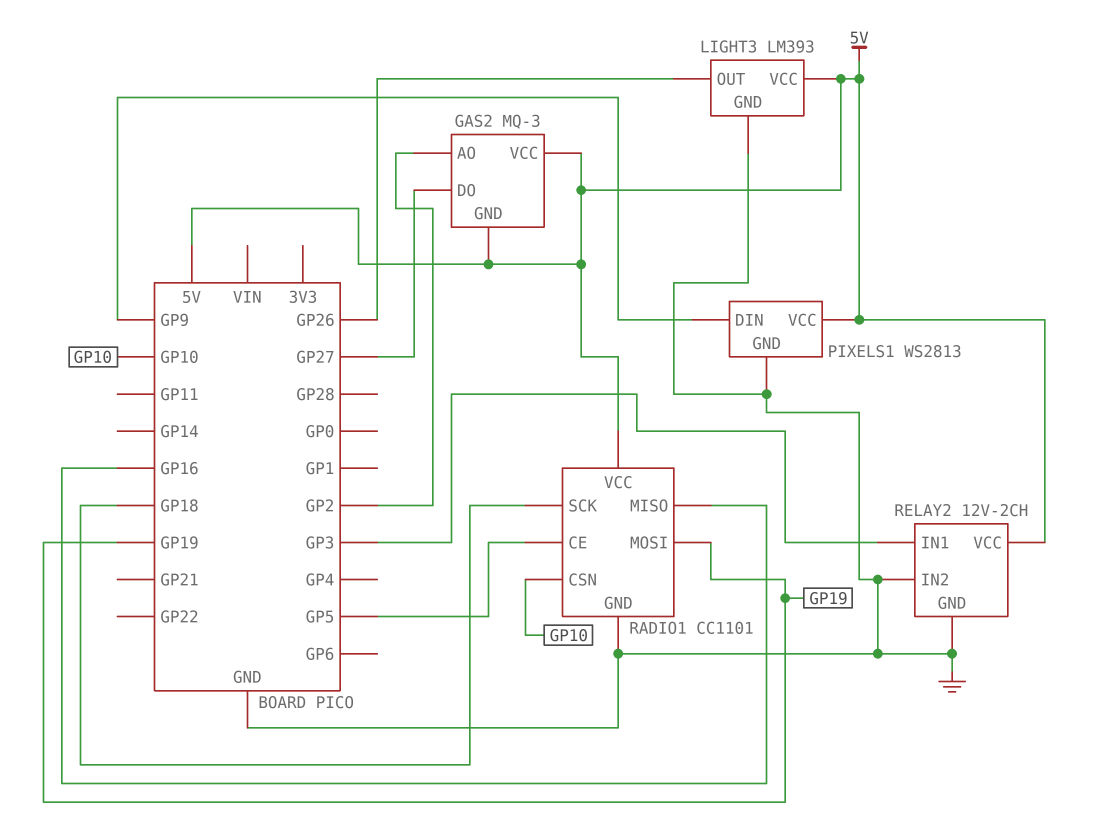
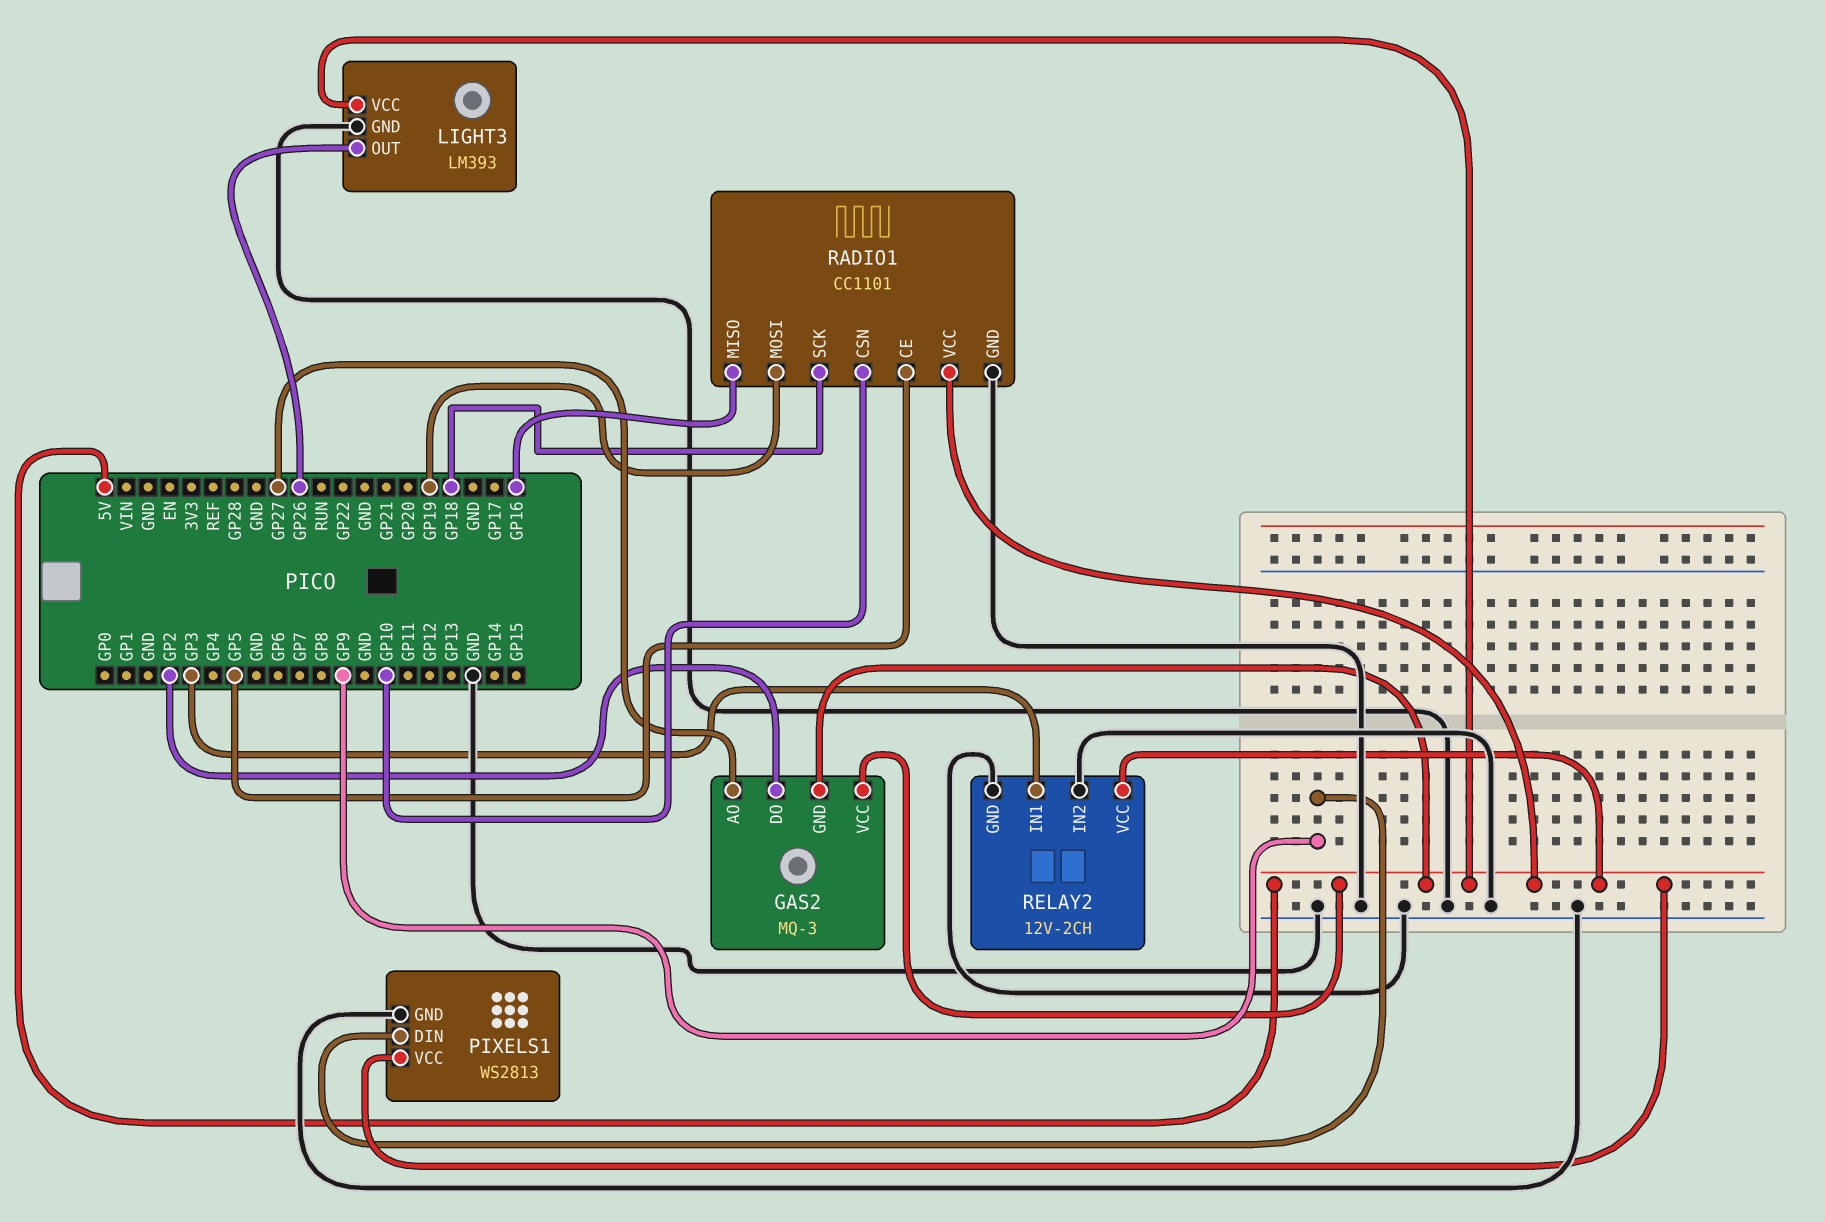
GAS2 pin AO: GP2 -> GP27
GAS2 pin DO: GP27 -> GP2

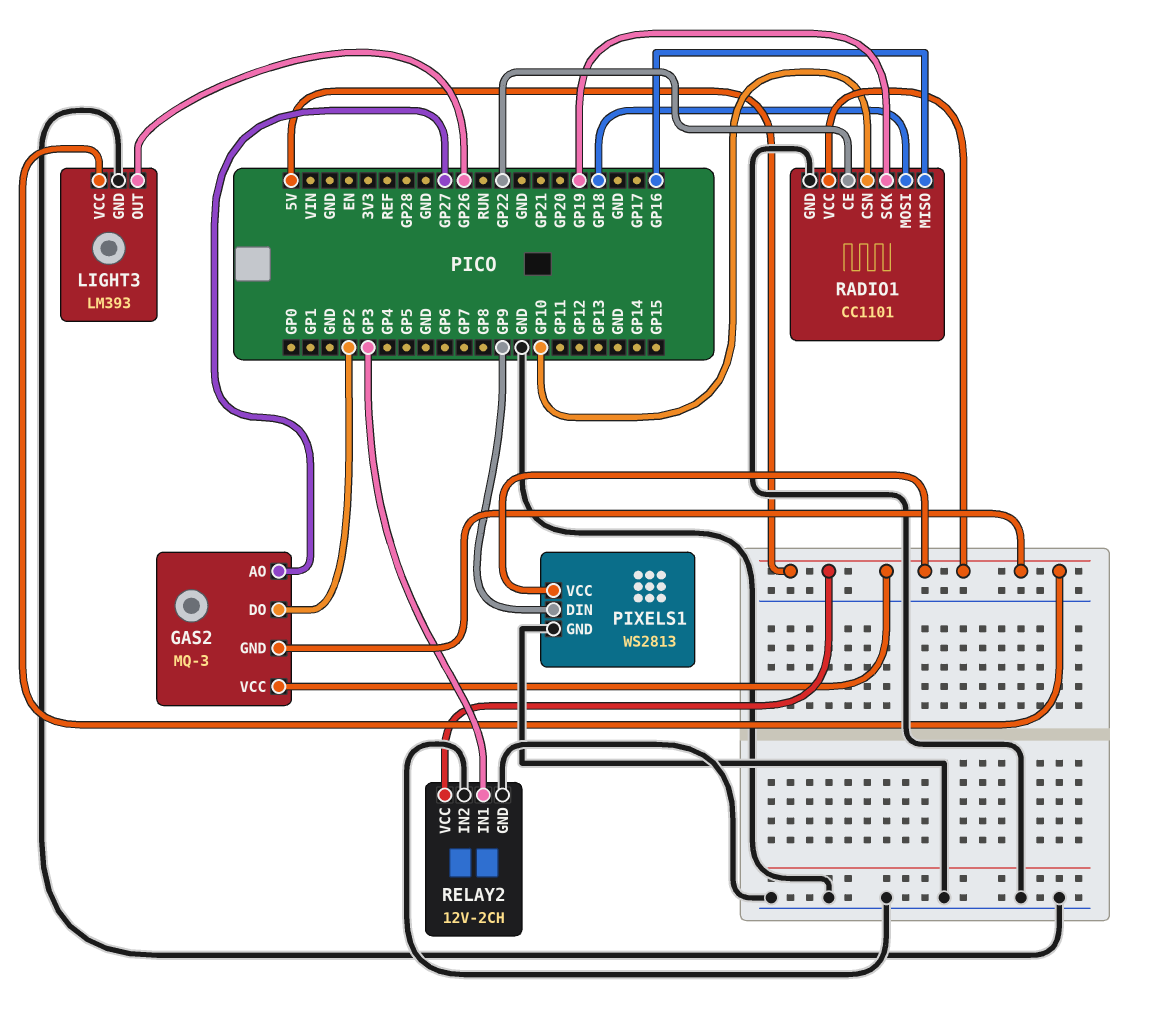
RADIO1 pin CE: GP5 -> GP22
RADIO1 pin MOSI: GP19 -> GP18
RADIO1 pin SCK: GP18 -> GP19

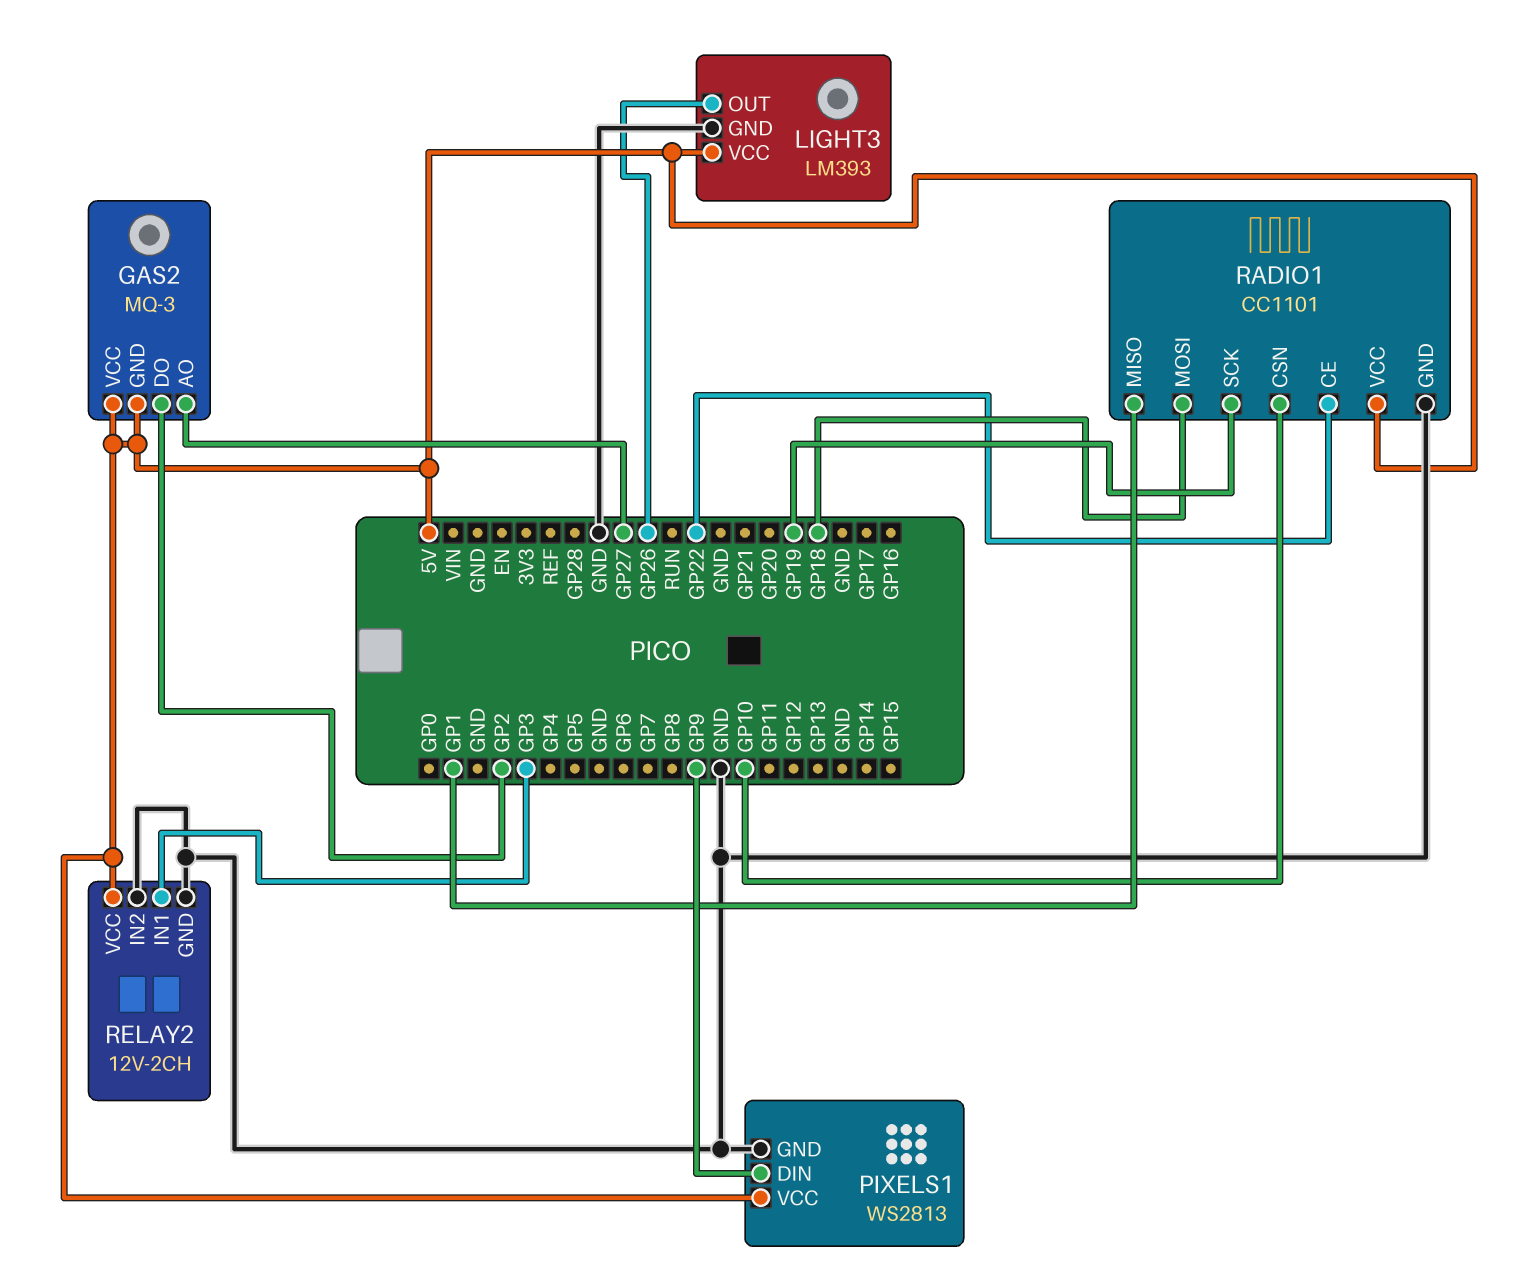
RADIO1 pin MISO: GP16 -> GP1

